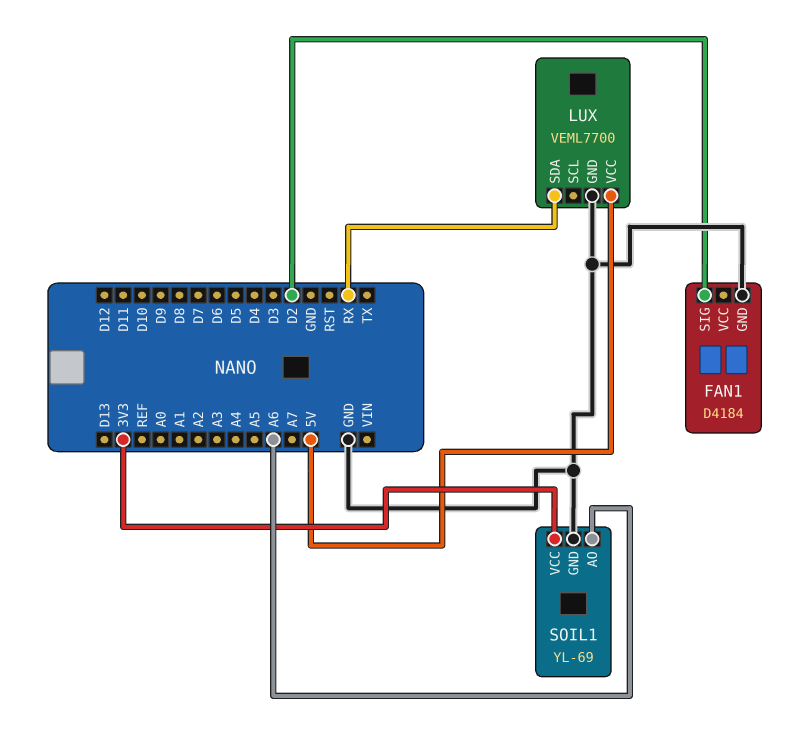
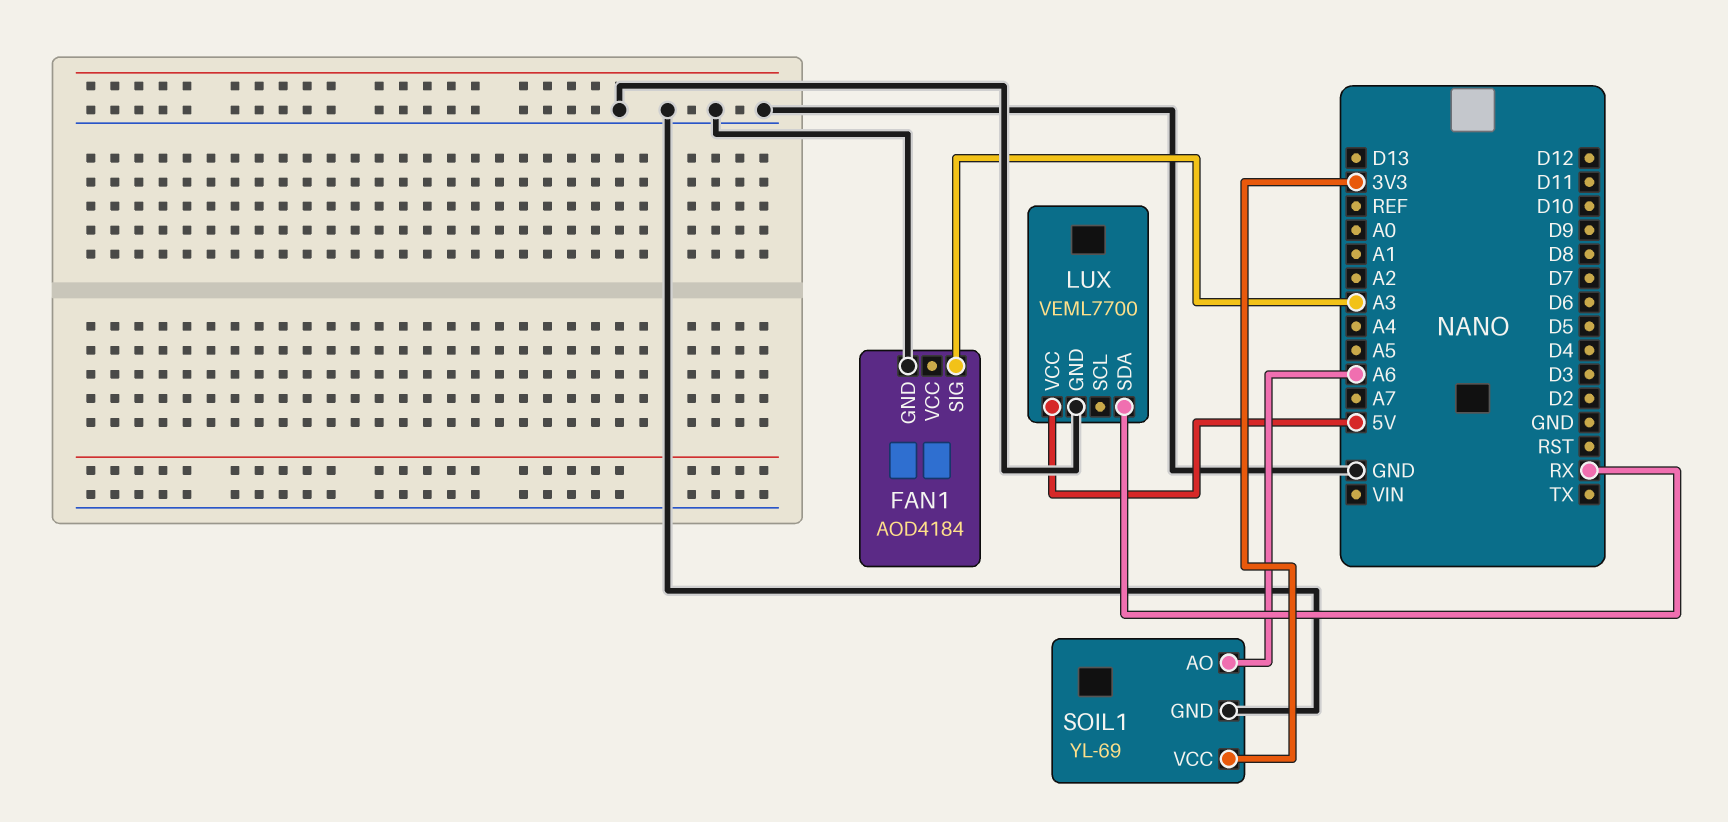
FAN1: D4184 -> AOD4184
FAN1 pin SIG: D2 -> A3

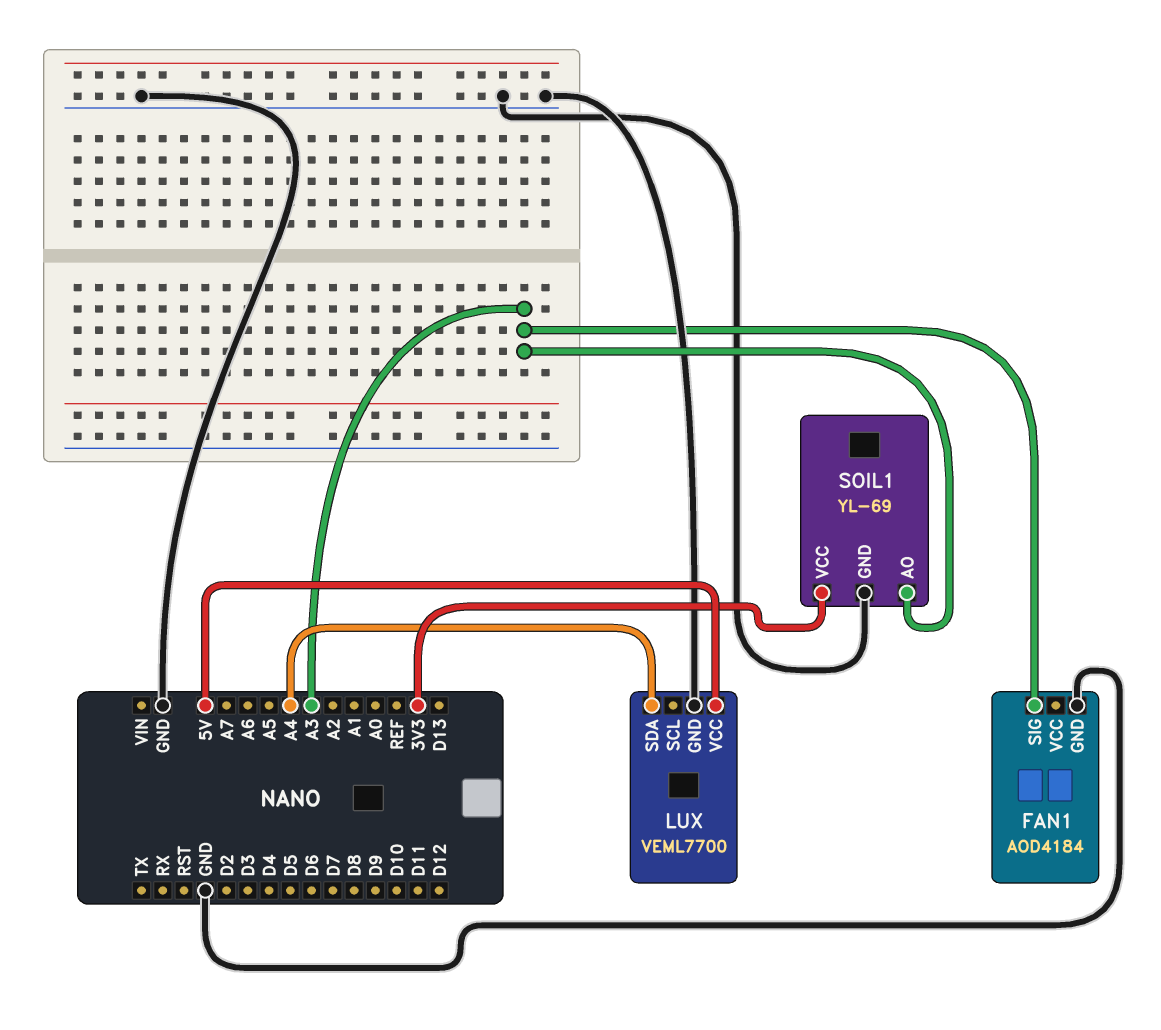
LUX pin SDA: RX -> A4
SOIL1 pin AO: A6 -> A3

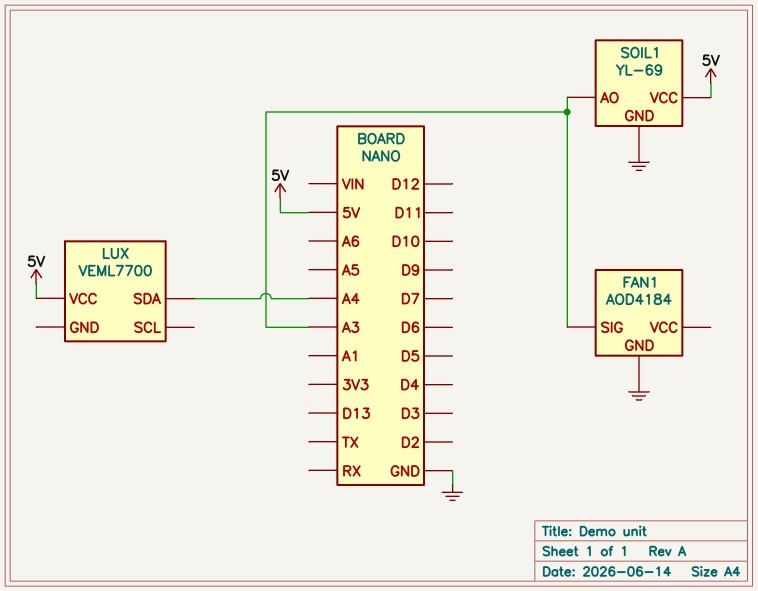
LUX pin GND: GND -> none
SOIL1 pin VCC: 3V3 -> 5V

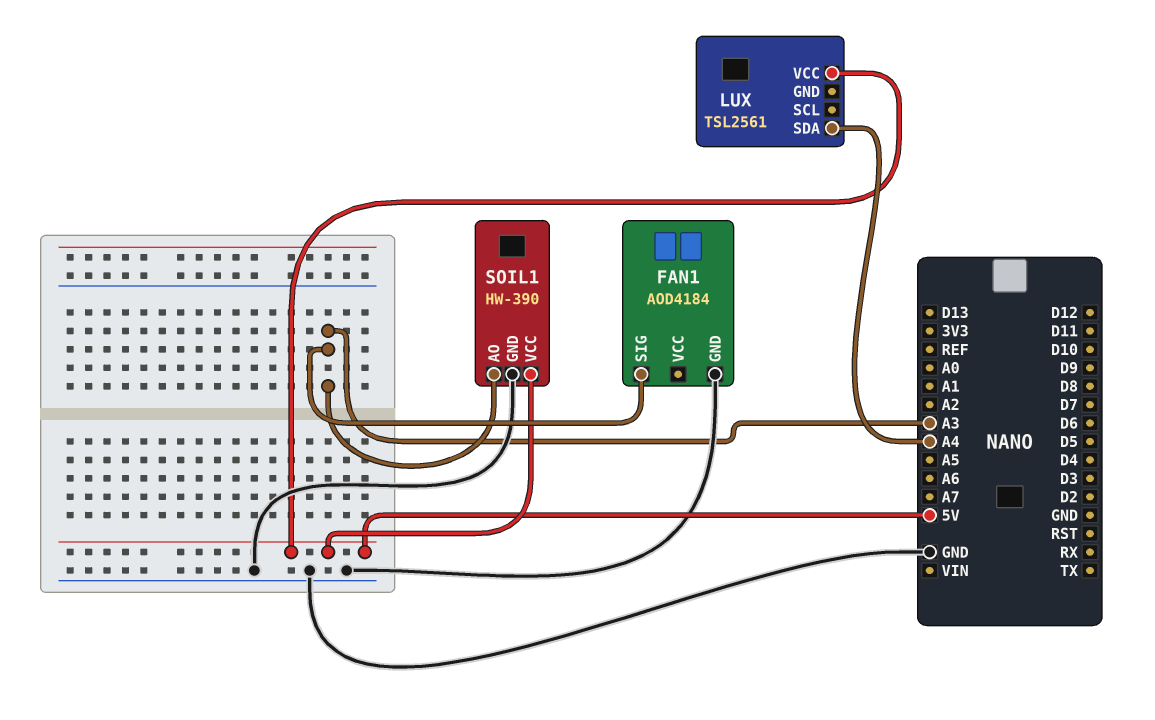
LUX: VEML7700 -> TSL2561
SOIL1: YL-69 -> HW-390

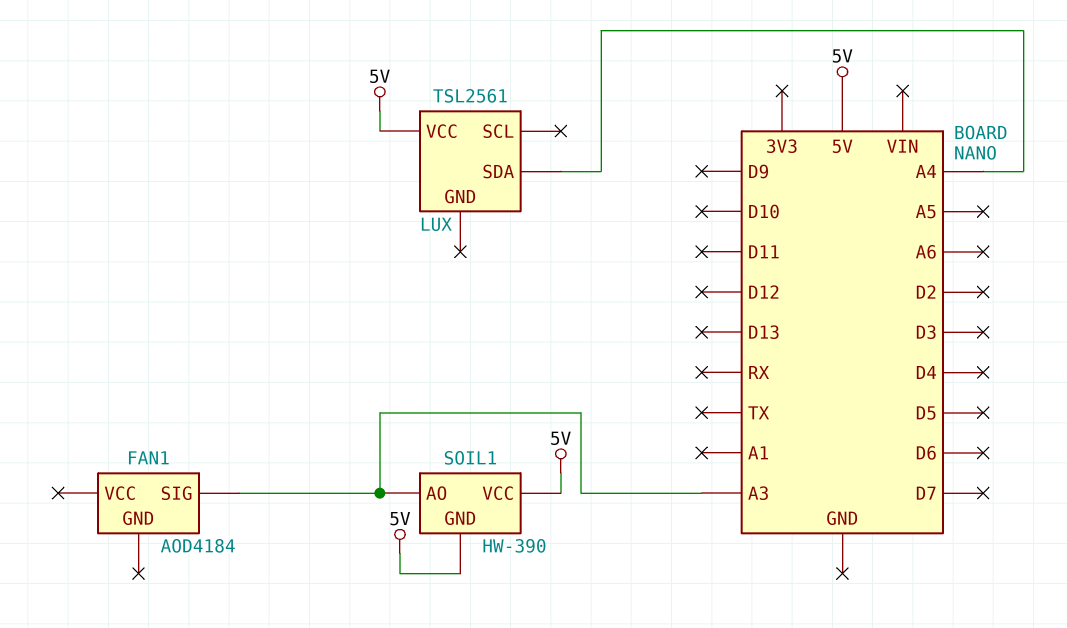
FAN1 pin GND: GND -> none
SOIL1 pin GND: GND -> 5V

